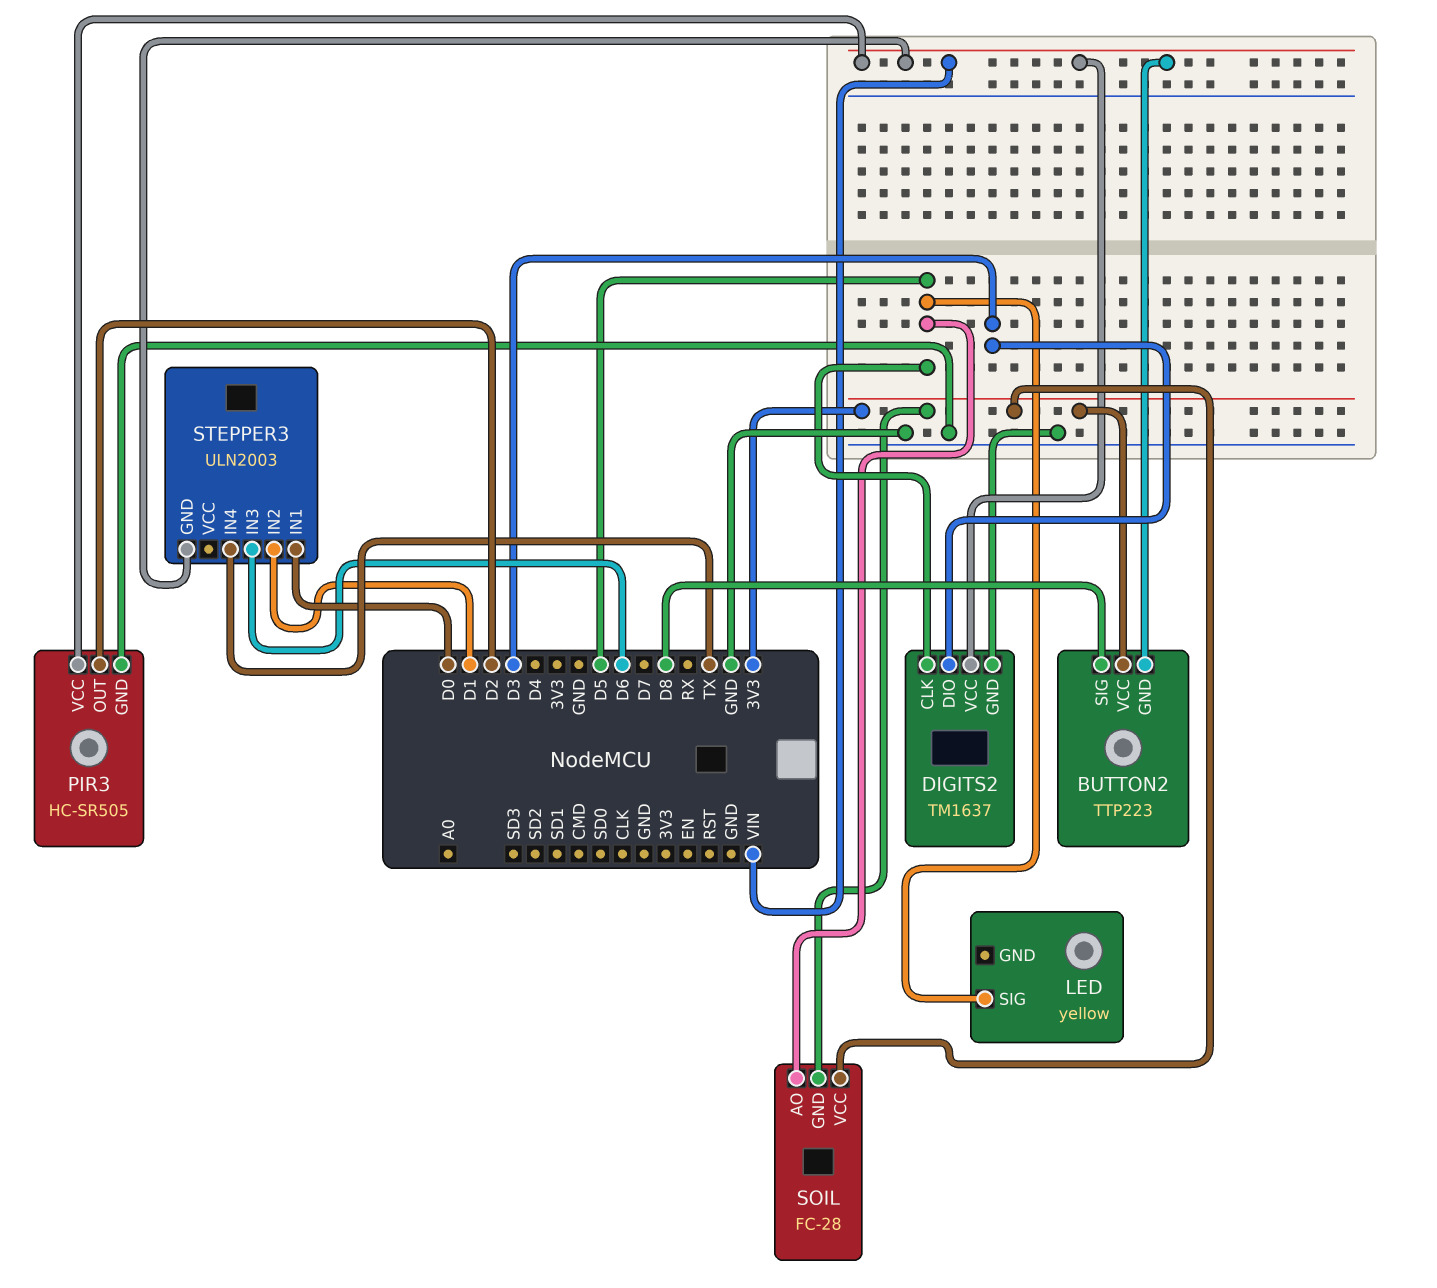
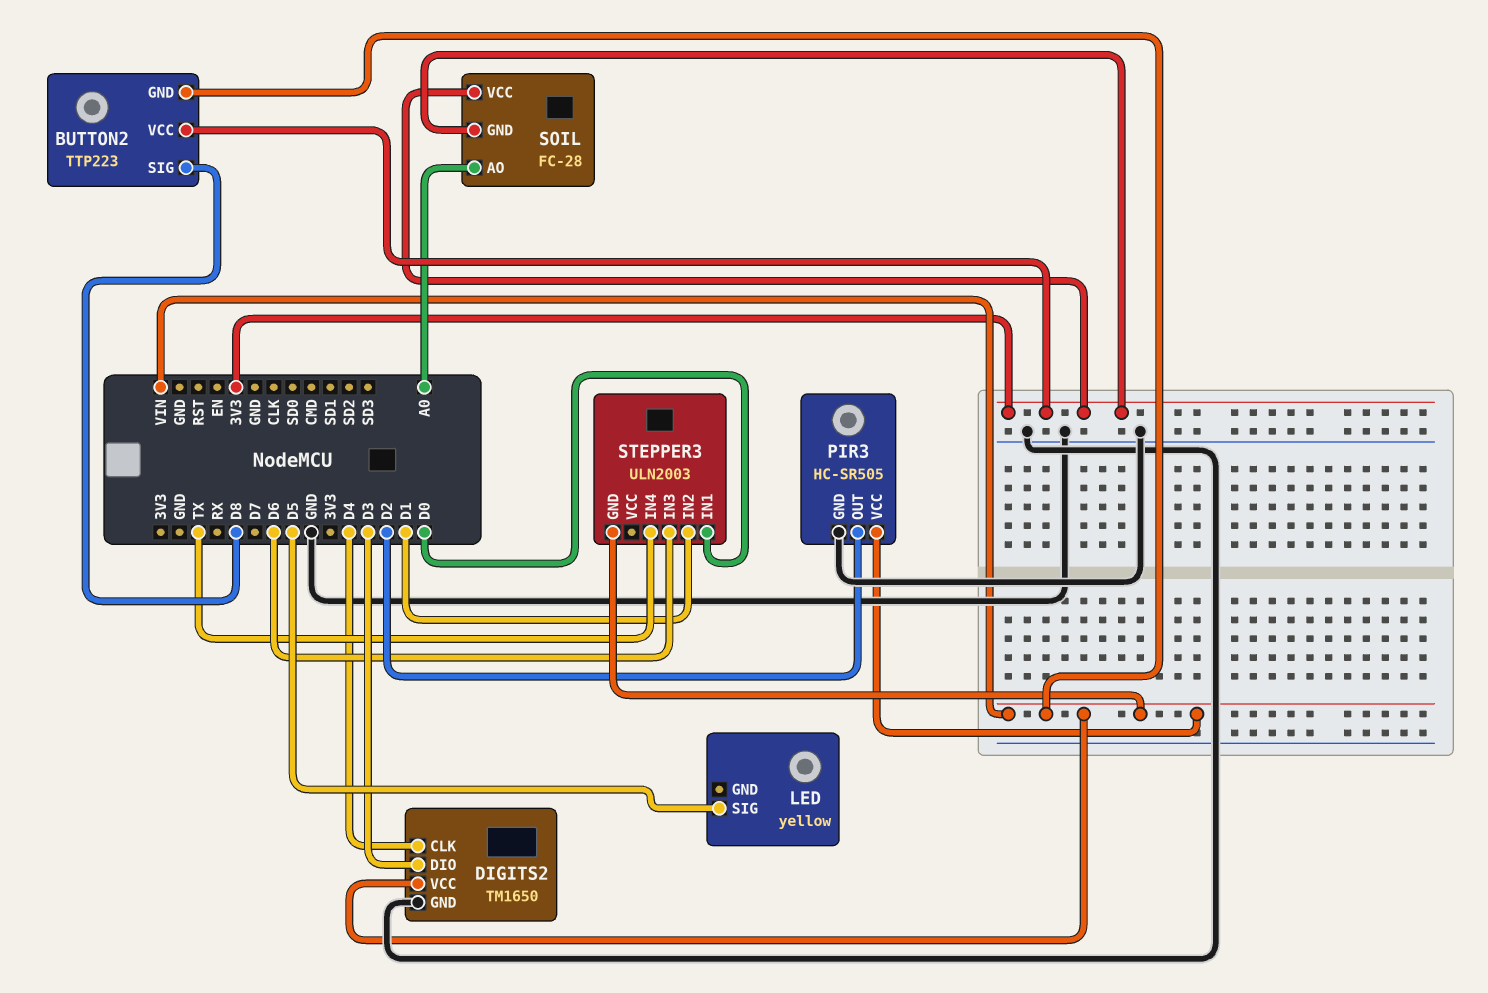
DIGITS2: TM1637 -> TM1650
DIGITS2 pin CLK: D5 -> D4
SOIL pin AO: D5 -> A0

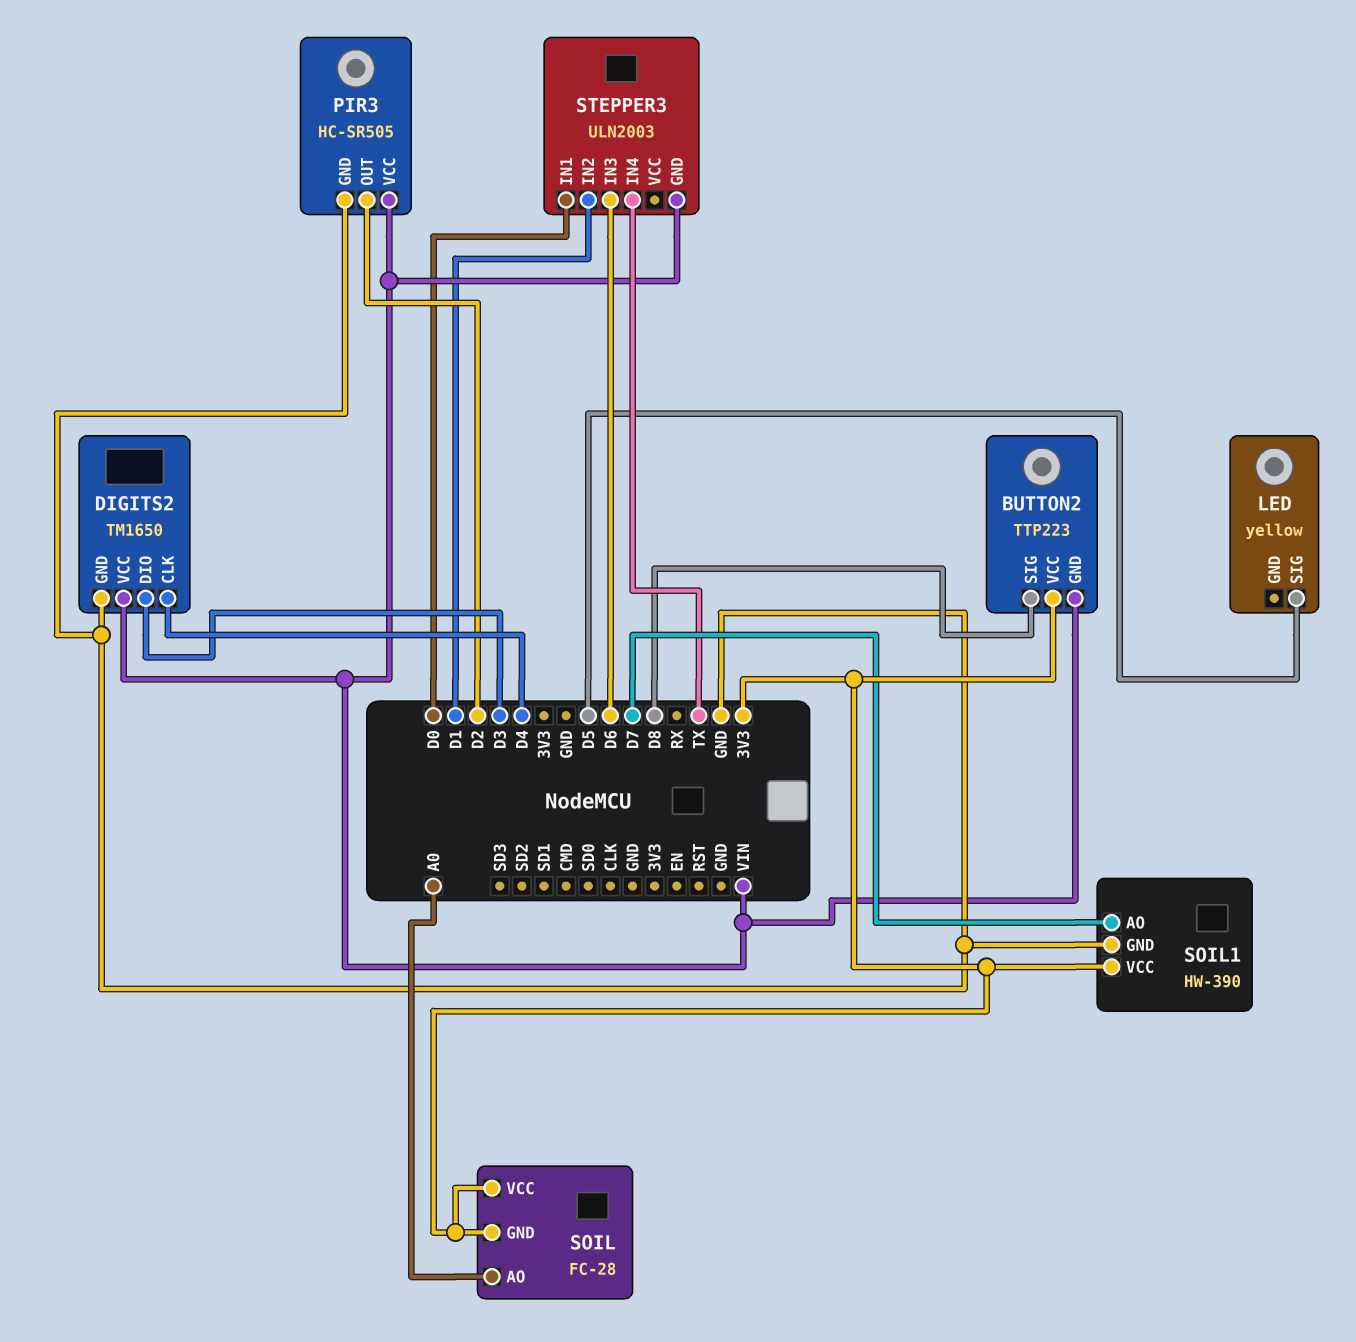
SOIL1: none -> HW-390
SOIL1 pin AO: none -> D7
SOIL1 pin GND: none -> GND
SOIL1 pin VCC: none -> 3V3

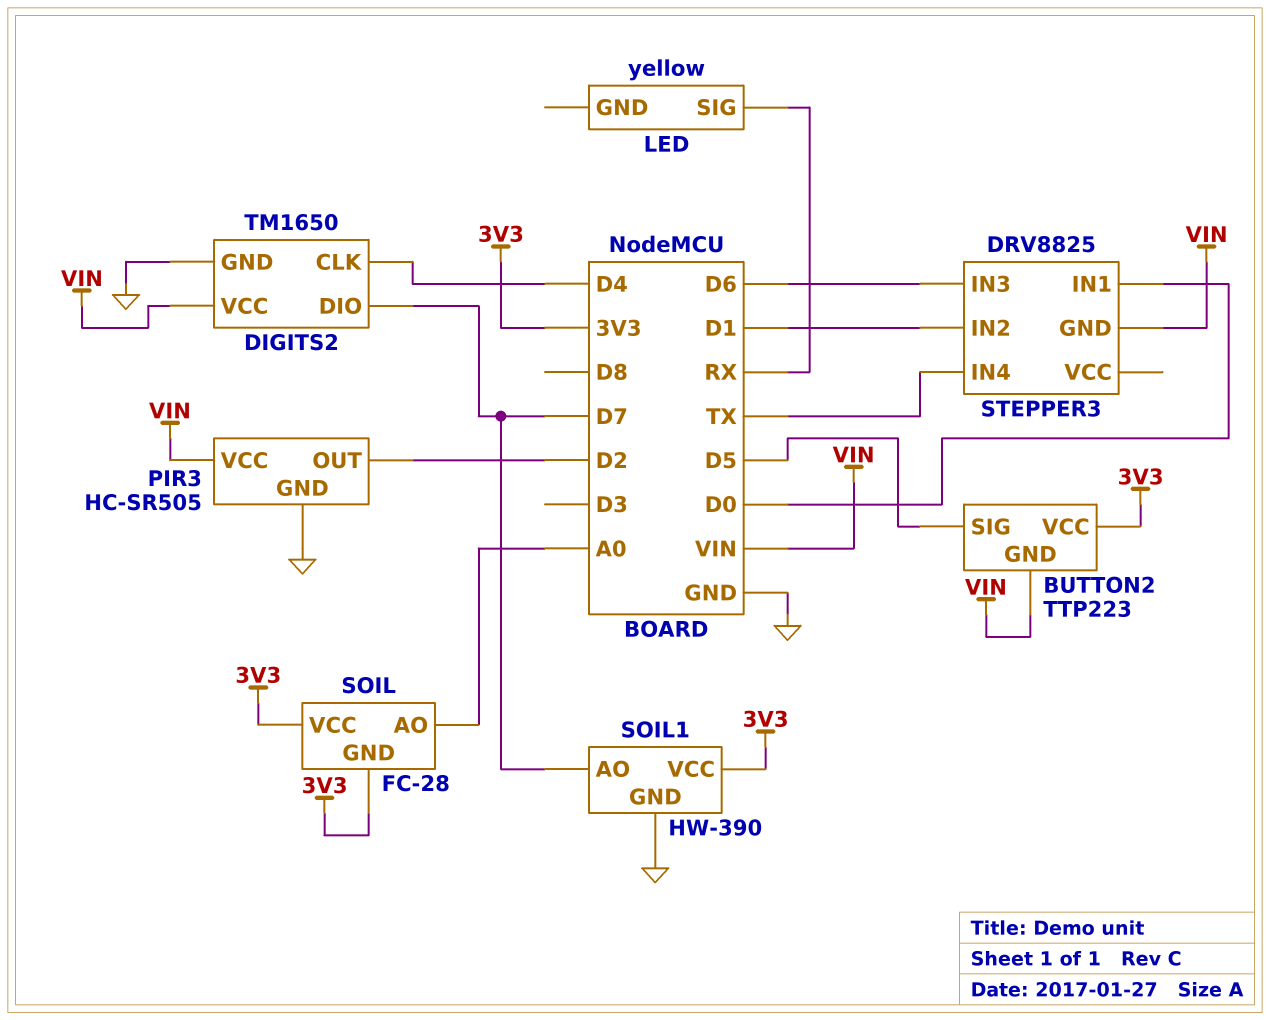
BUTTON2 pin SIG: D8 -> D5
DIGITS2 pin DIO: D3 -> D7
LED pin SIG: D5 -> RX
STEPPER3: ULN2003 -> DRV8825

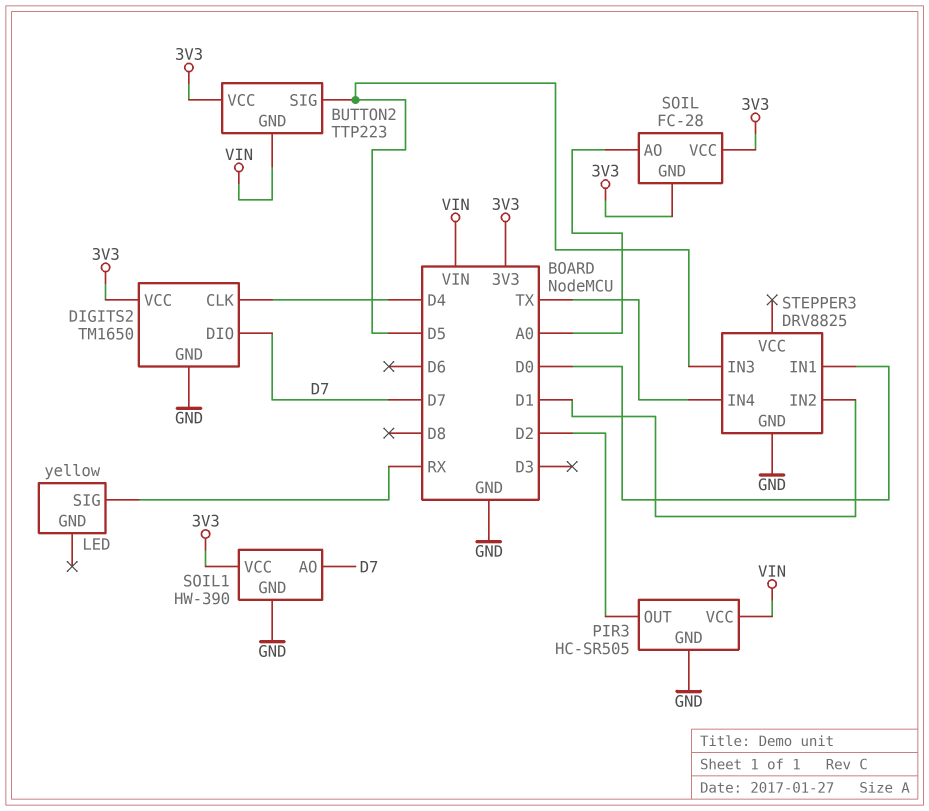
DIGITS2 pin VCC: VIN -> 3V3
STEPPER3 pin GND: VIN -> GND
STEPPER3 pin IN3: D6 -> D5

